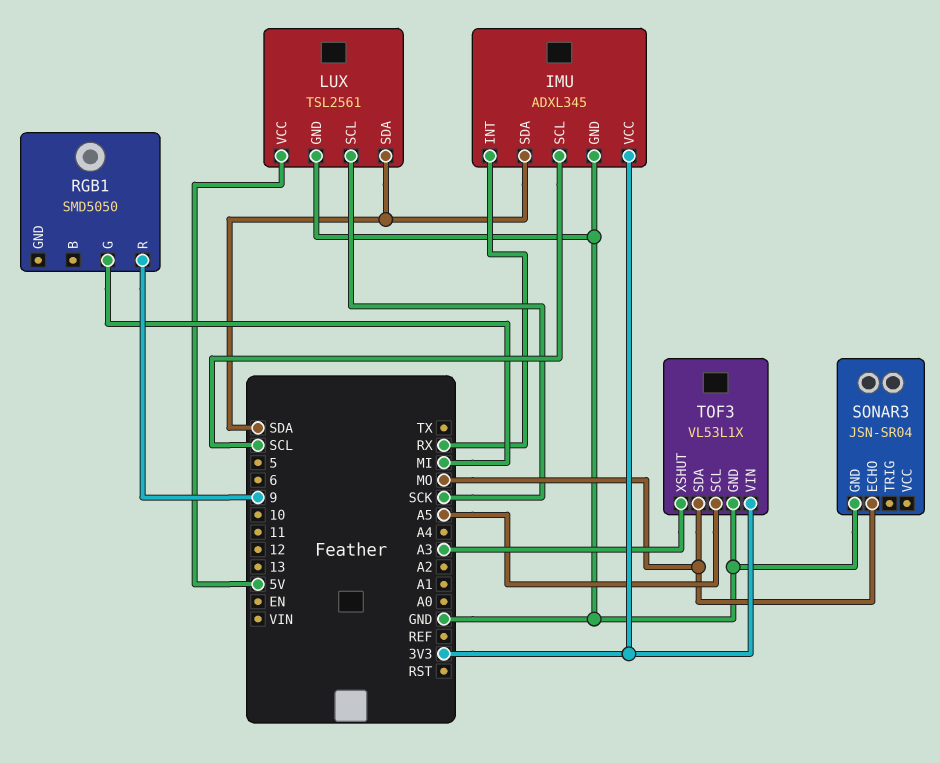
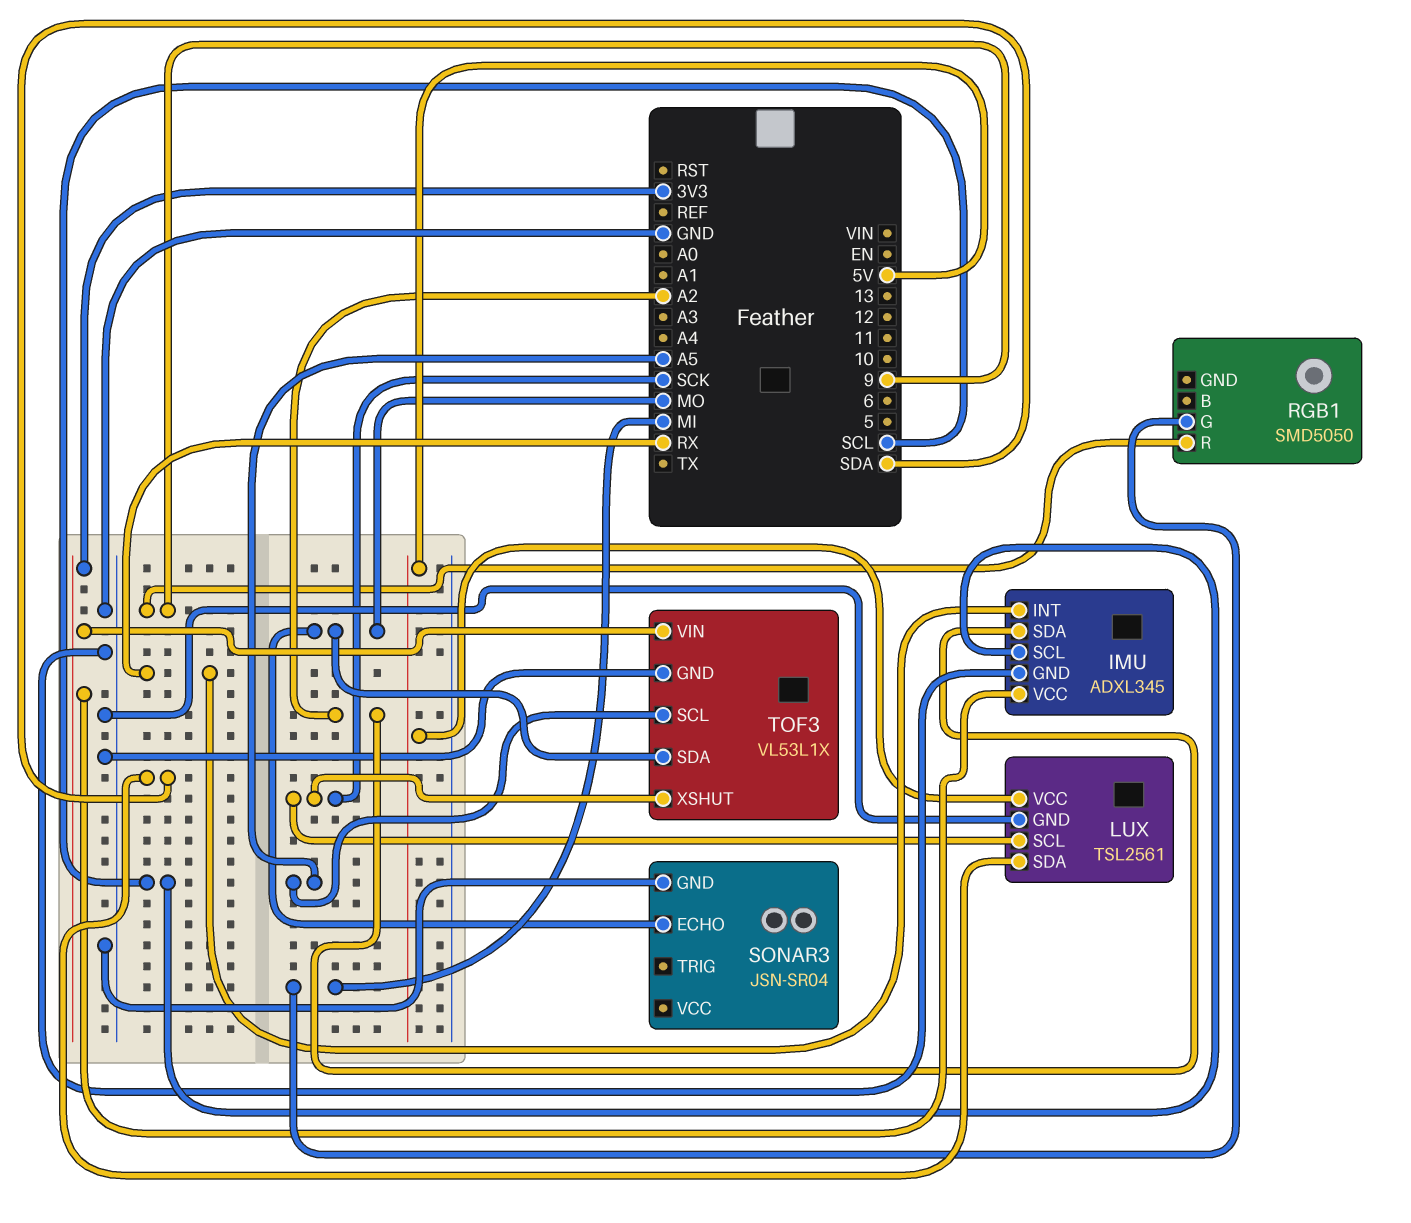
IMU pin SDA: SDA -> A2
TOF3 pin XSHUT: A3 -> SCK

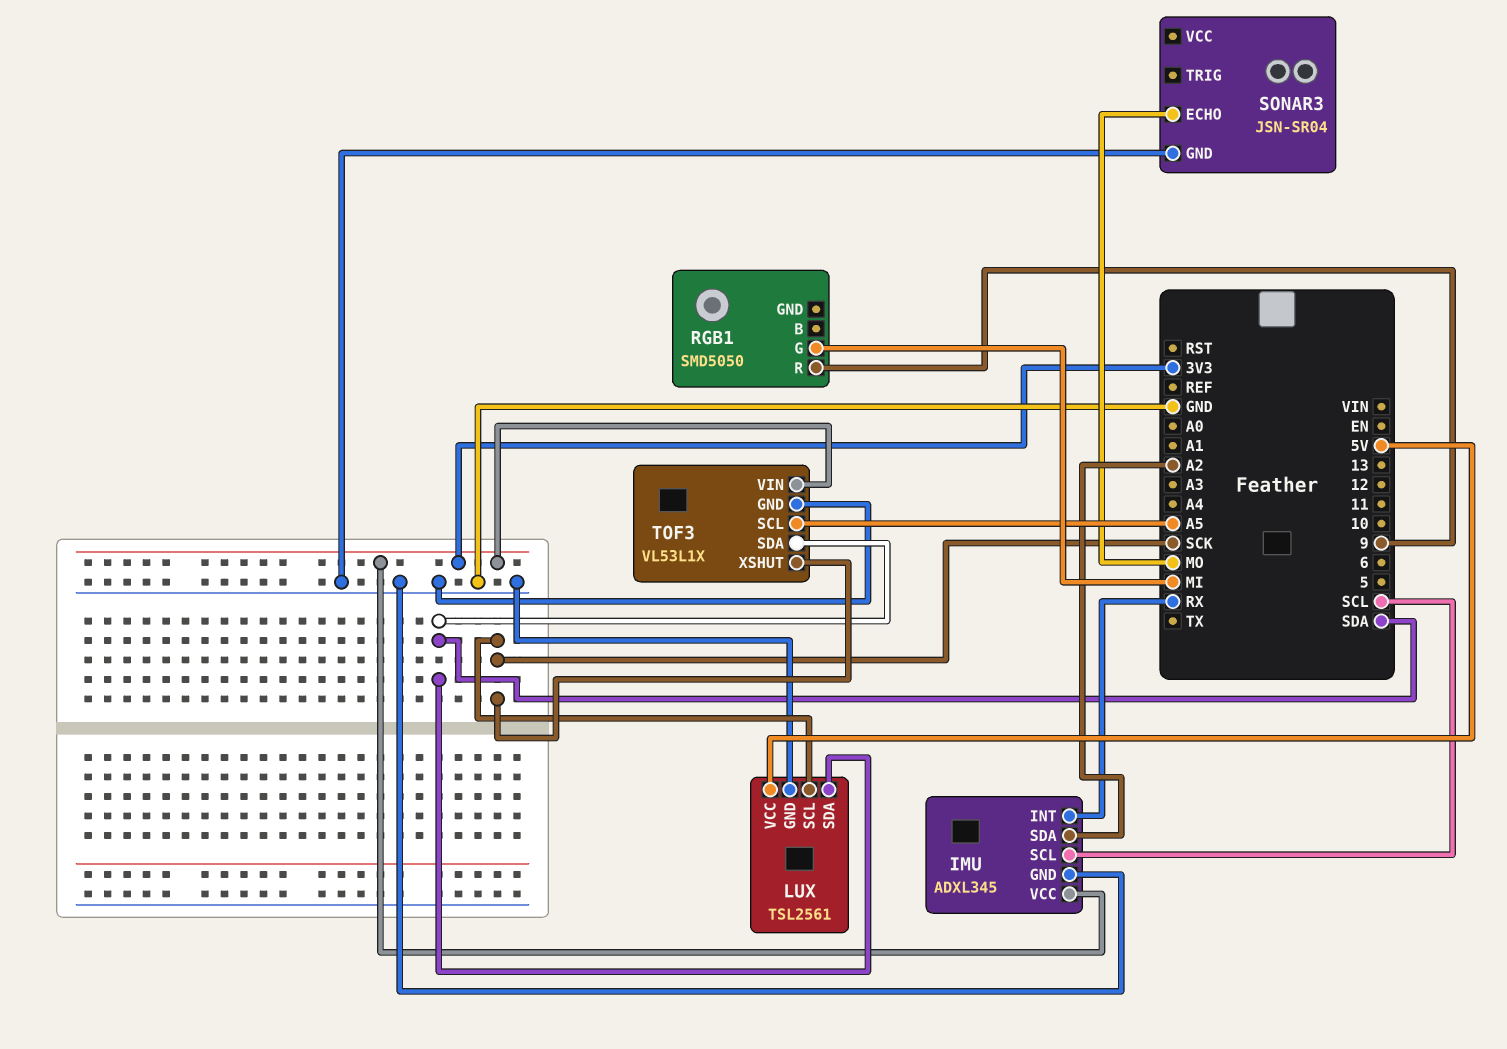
TOF3 pin SDA: MO -> SDA

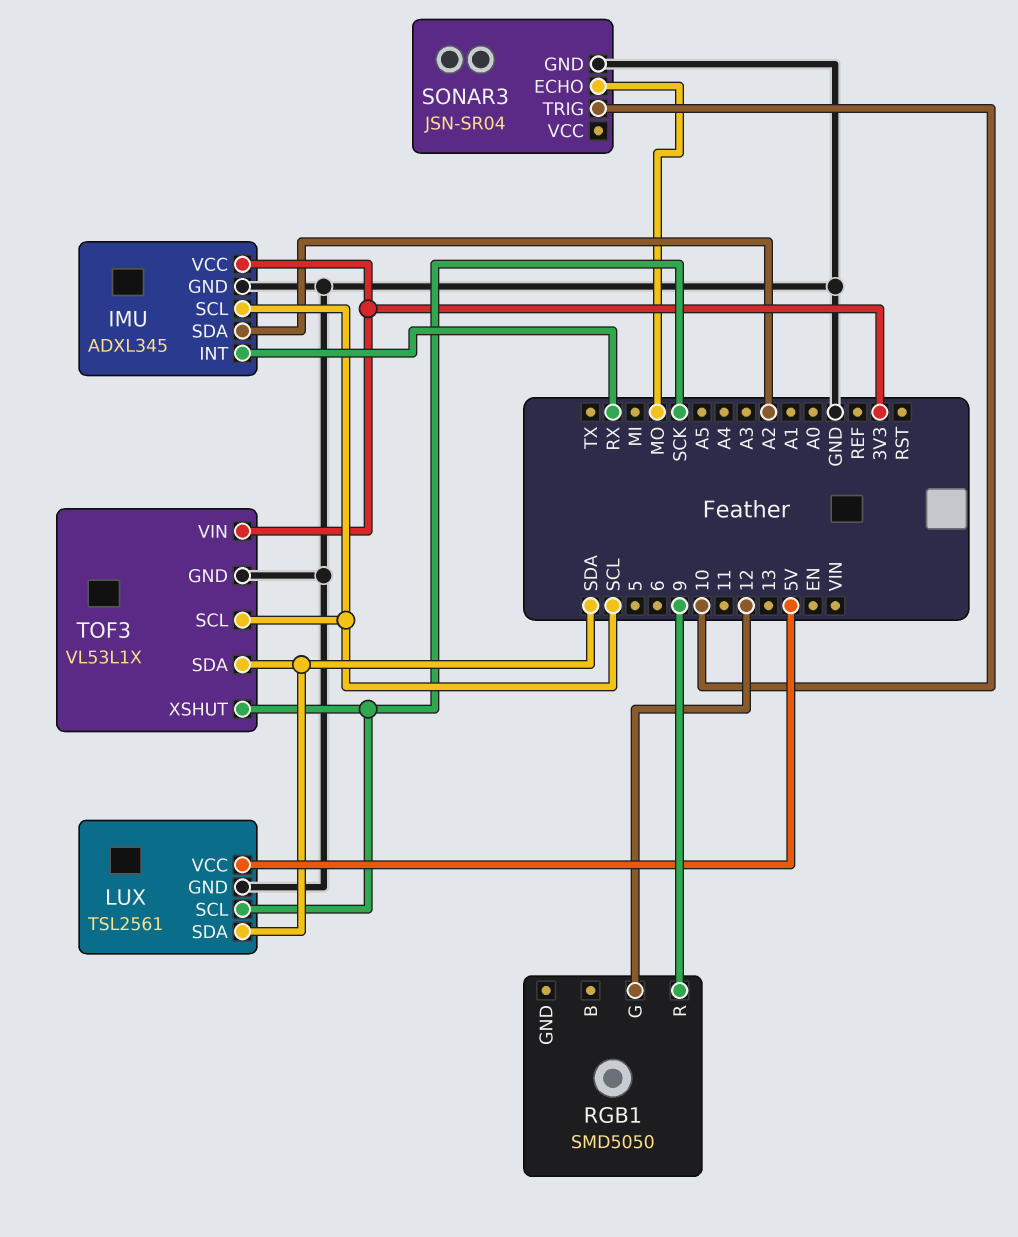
RGB1 pin G: MI -> 12
SONAR3 pin TRIG: none -> 10
TOF3 pin SCL: A5 -> SCL

